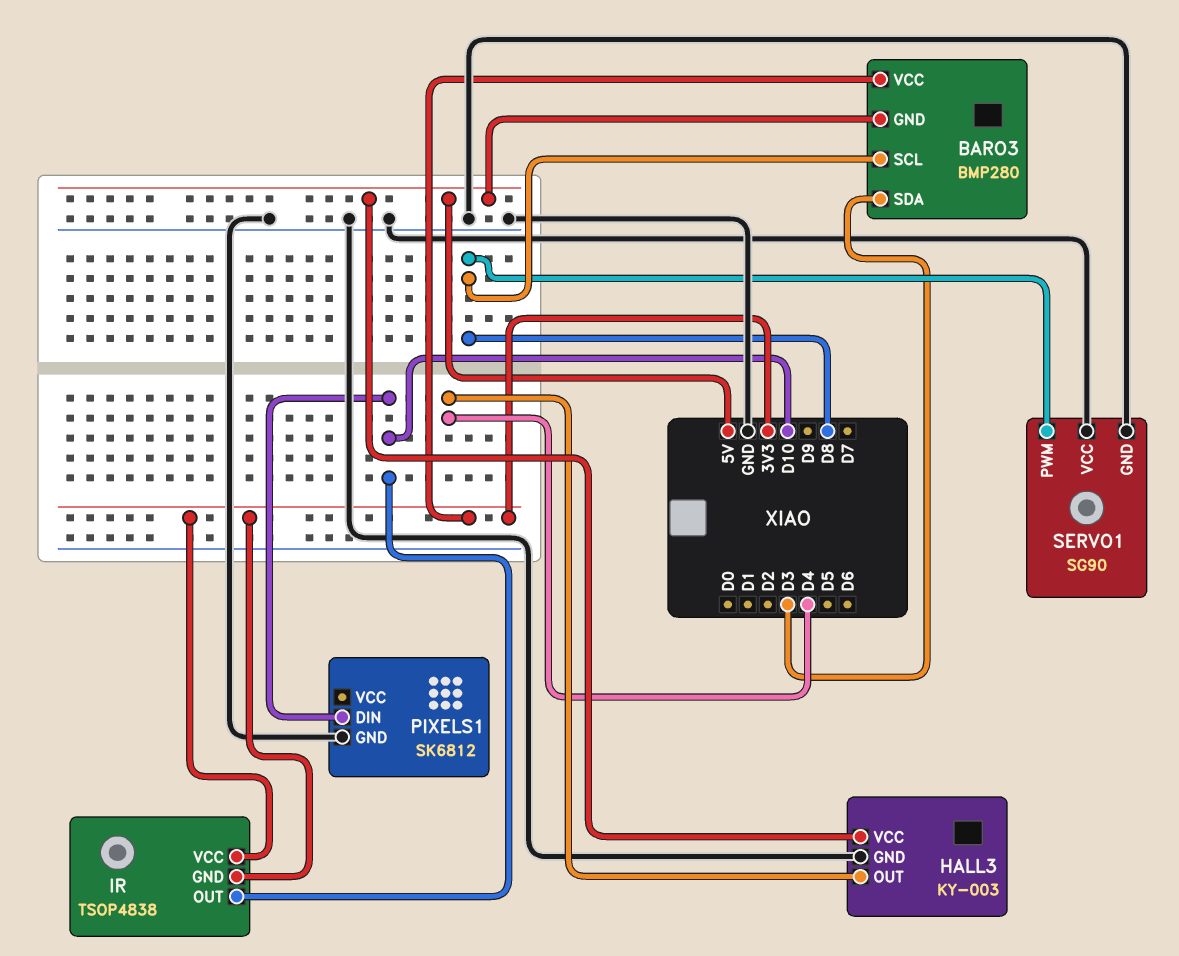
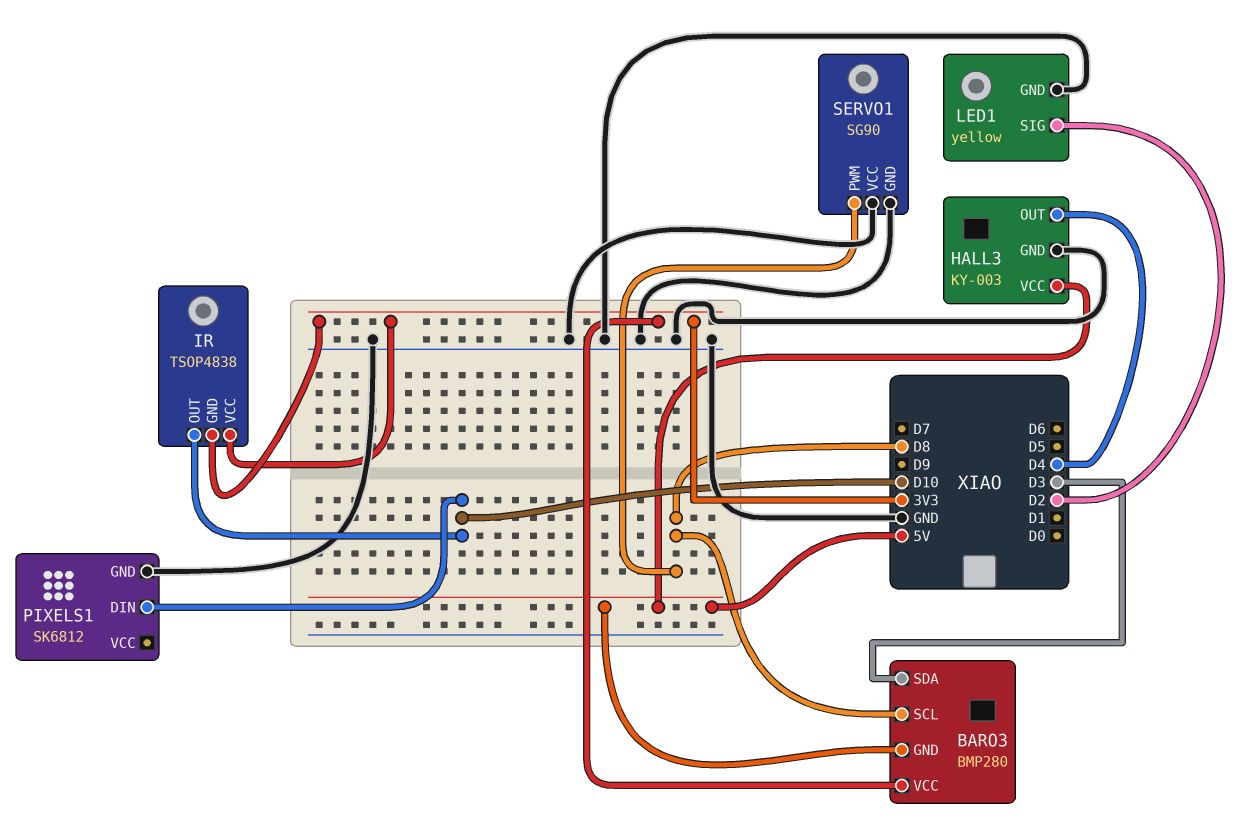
LED1: none -> yellow
LED1 pin GND: none -> GND
LED1 pin SIG: none -> D2

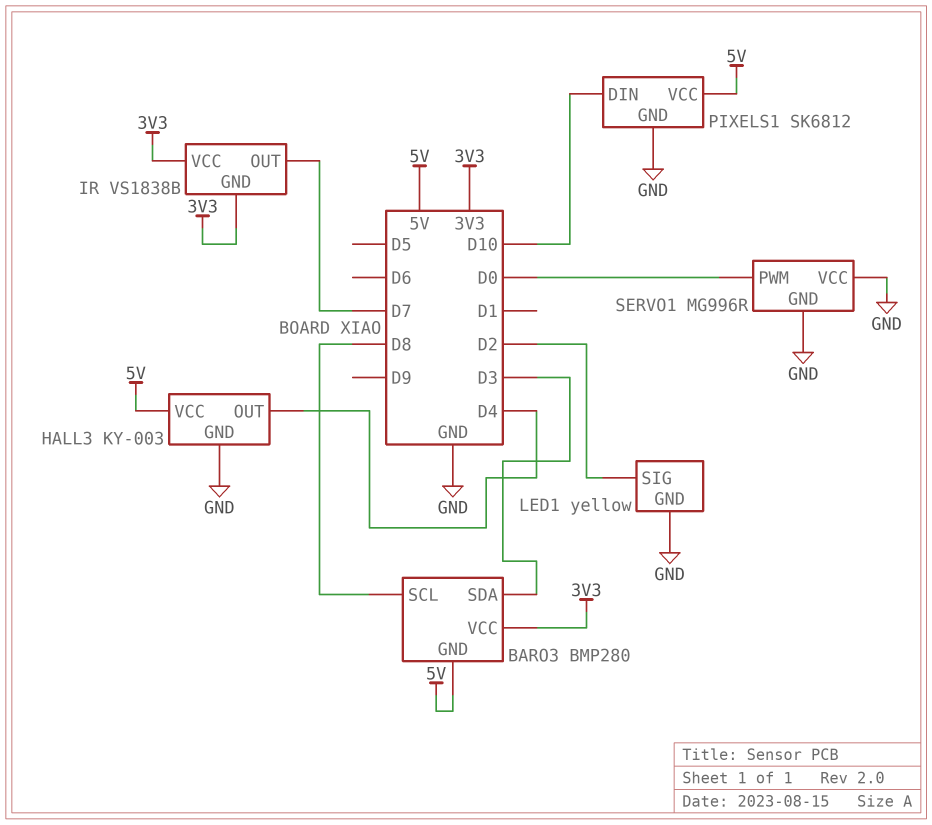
IR: TSOP4838 -> VS1838B
IR pin OUT: D10 -> D7
PIXELS1 pin VCC: none -> 5V
SERVO1: SG90 -> MG996R
SERVO1 pin PWM: D8 -> D0

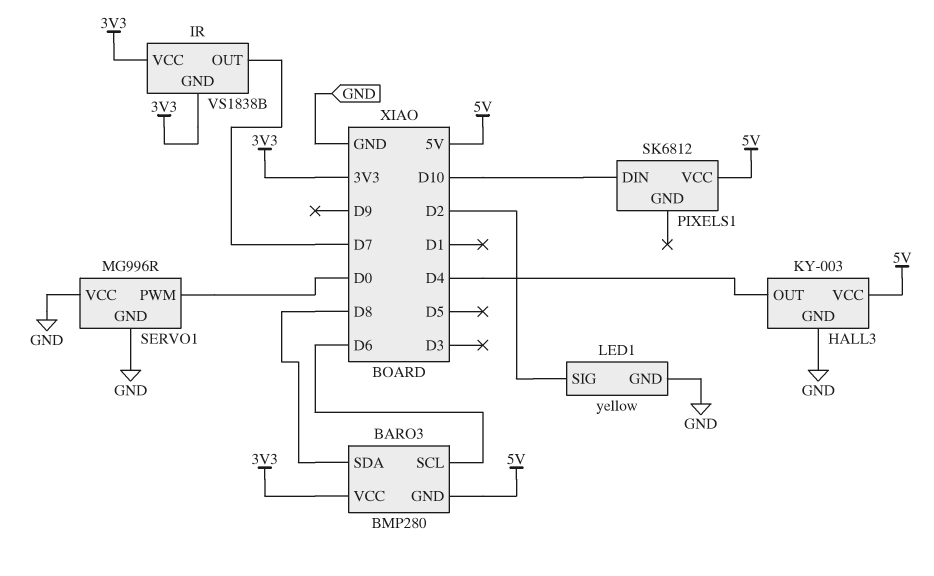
BARO3 pin SCL: D8 -> D6
BARO3 pin SDA: D3 -> D8
PIXELS1 pin GND: GND -> none

